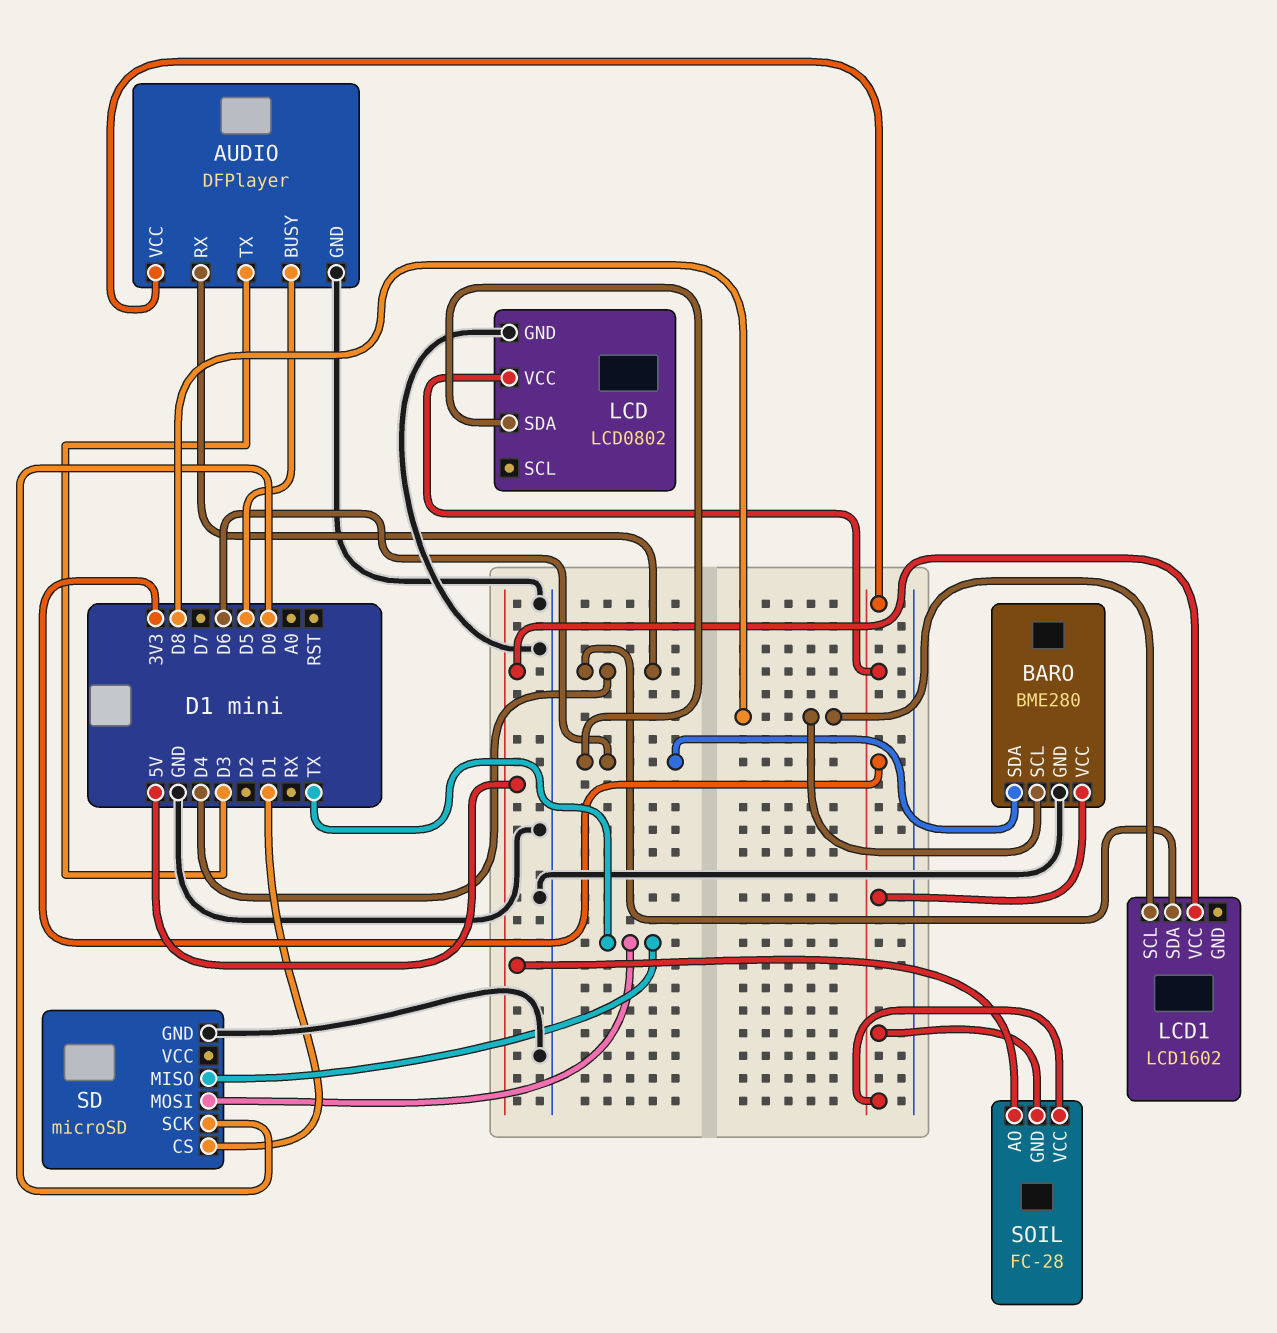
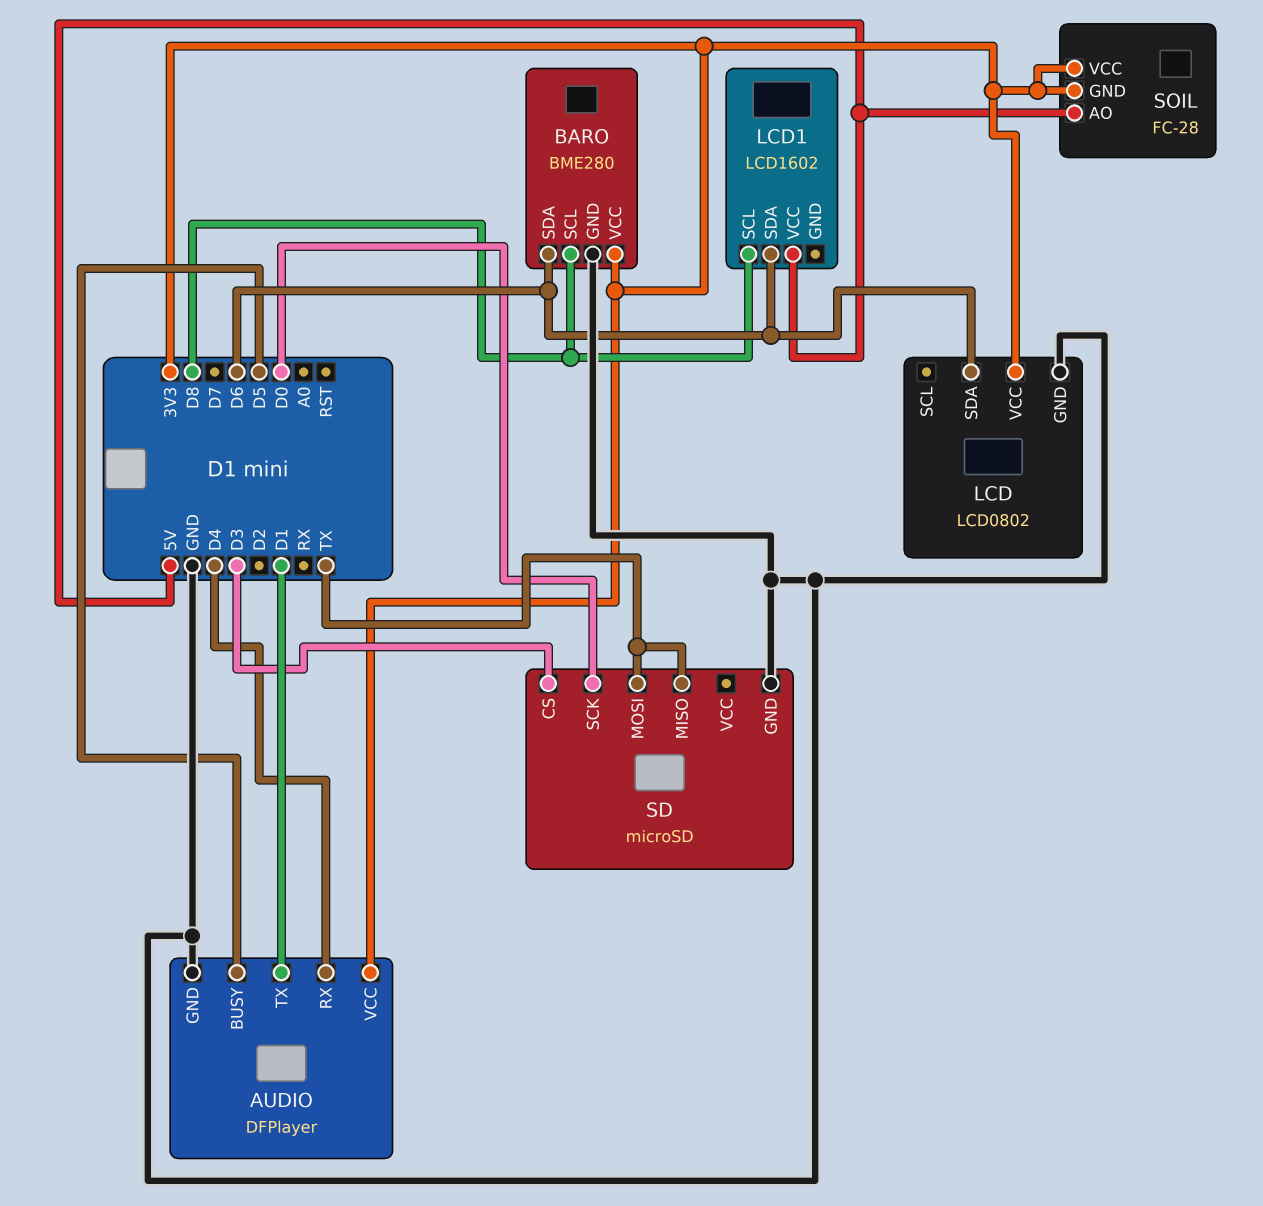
AUDIO pin TX: D3 -> D1
LCD1 pin SDA: D4 -> D6
SD pin CS: D1 -> D3

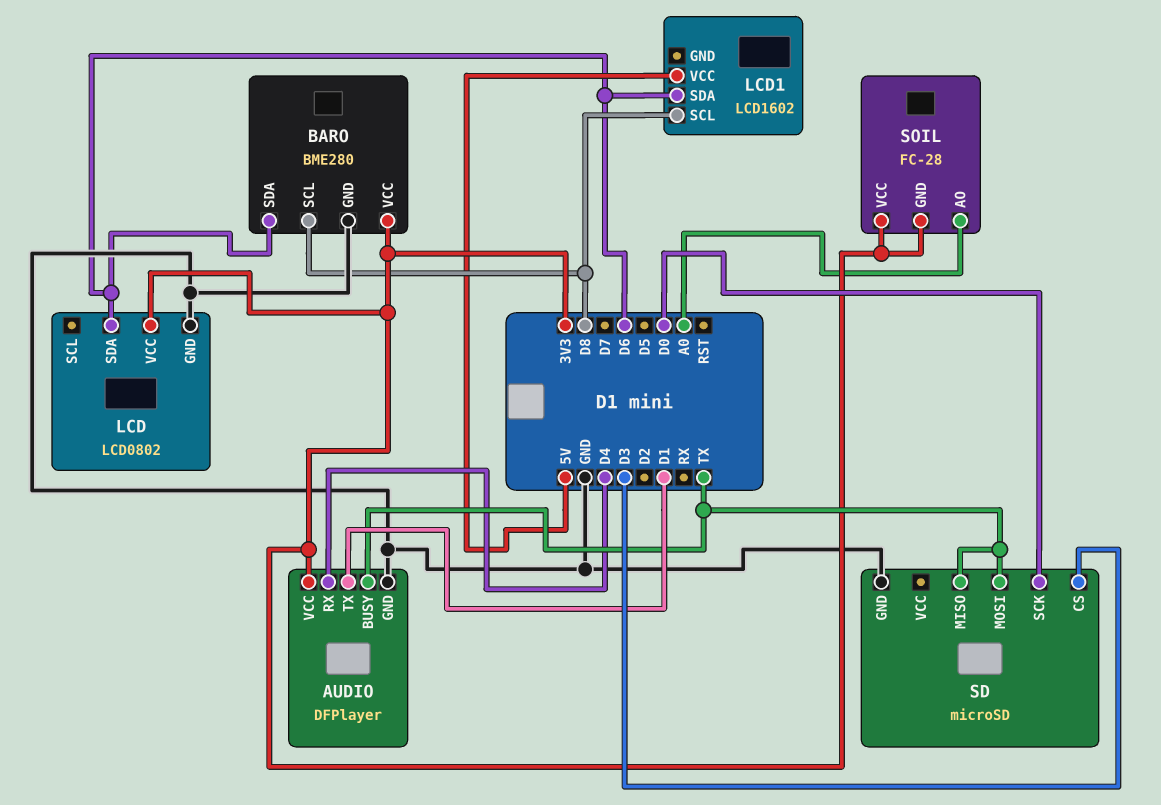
AUDIO pin BUSY: D5 -> TX
SOIL pin AO: 5V -> A0

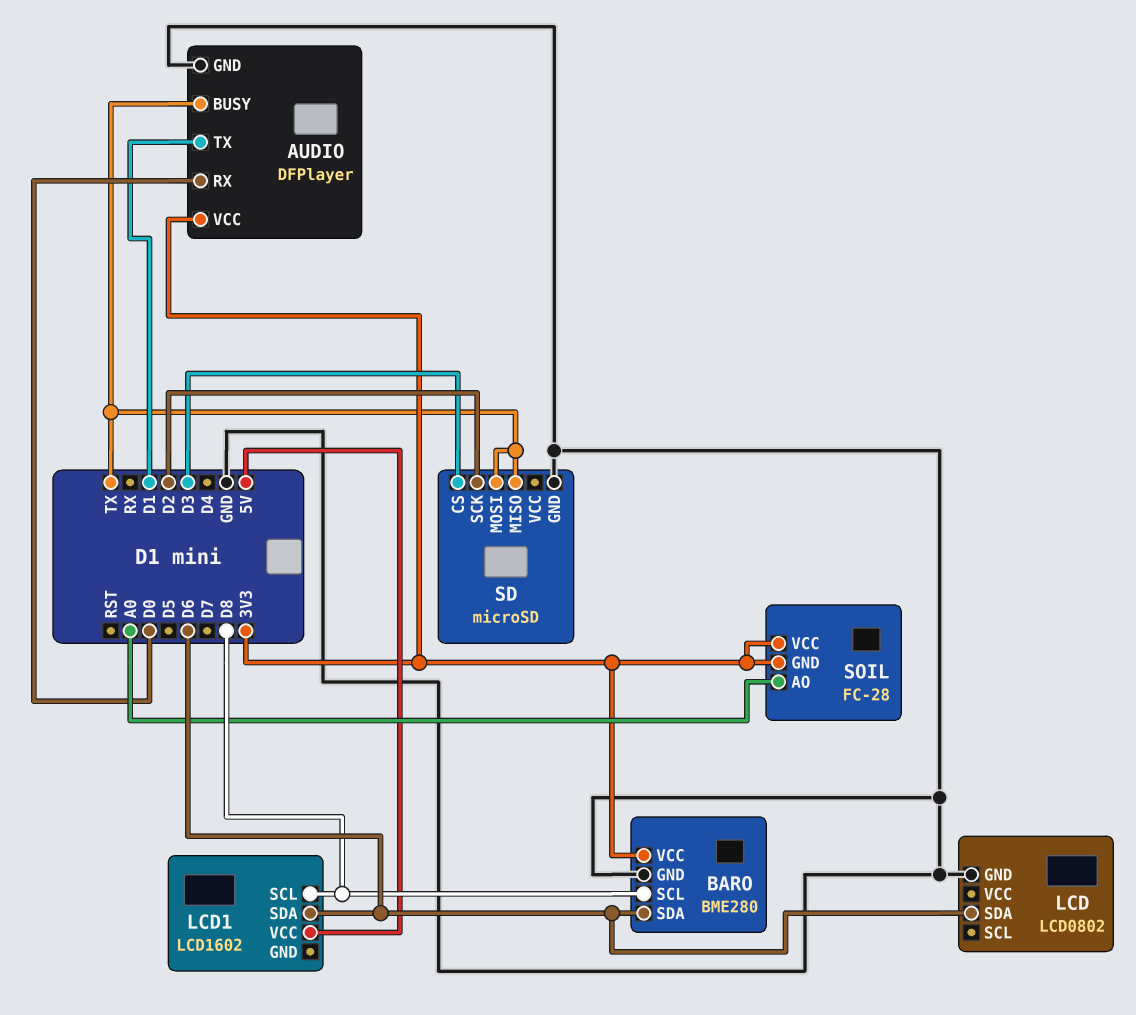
AUDIO pin RX: D4 -> D0
LCD pin VCC: 3V3 -> none
SD pin SCK: D0 -> D2

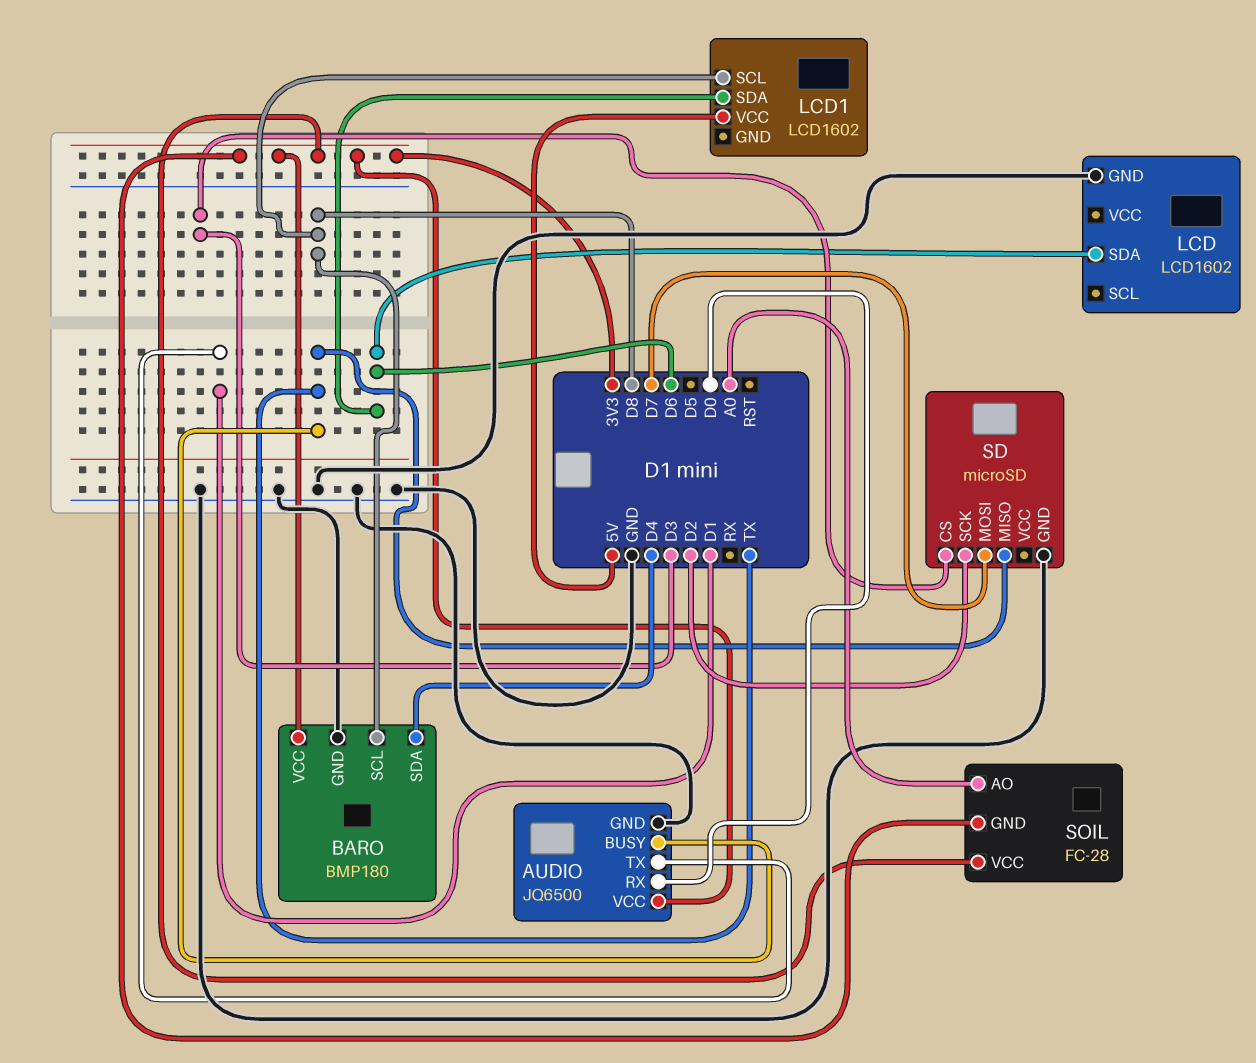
AUDIO: DFPlayer -> JQ6500
BARO: BME280 -> BMP180
BARO pin SDA: D6 -> D4
LCD: LCD0802 -> LCD1602
SD pin MOSI: TX -> D7

